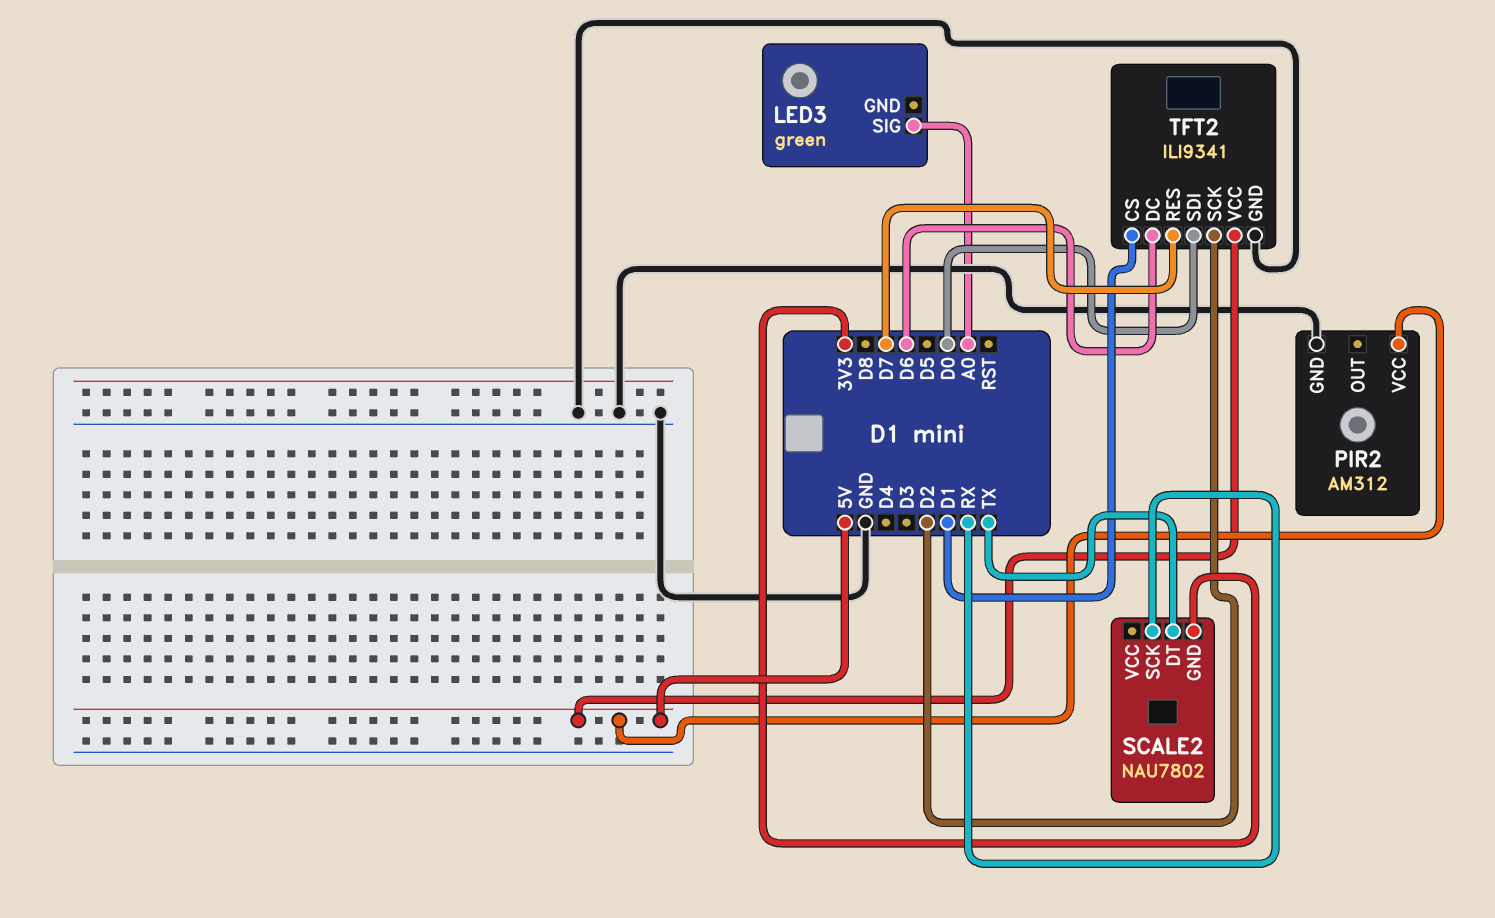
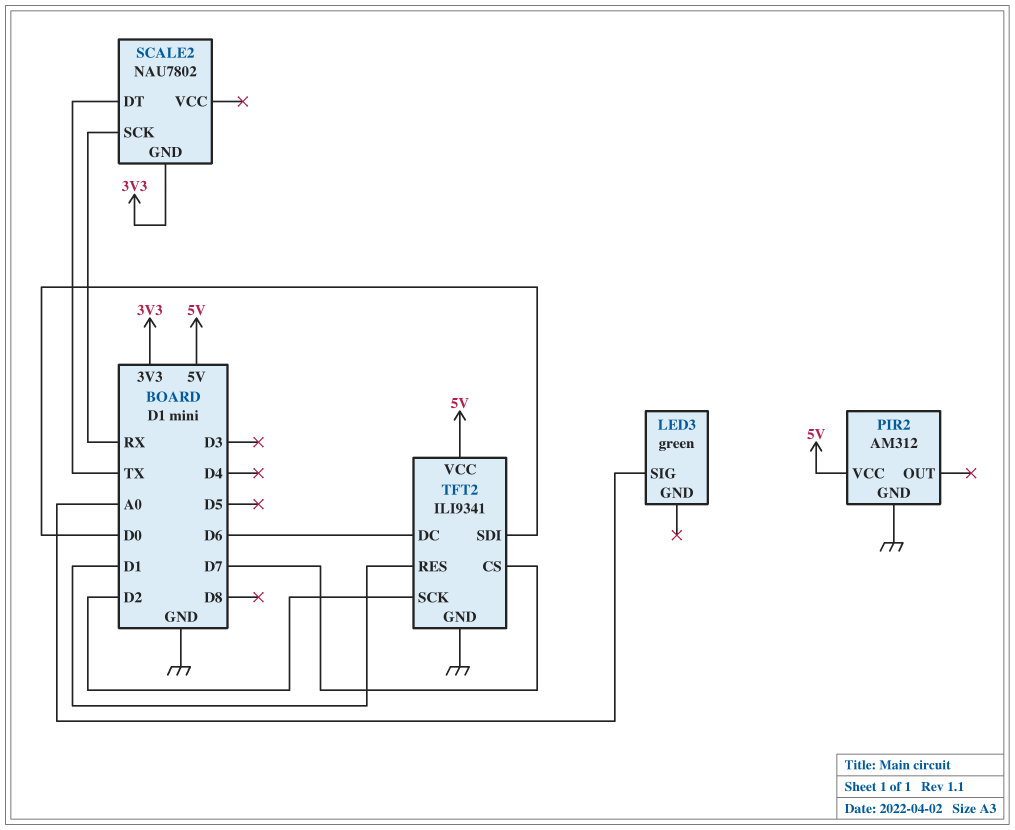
TFT2 pin CS: D1 -> D7
TFT2 pin RES: D7 -> D1

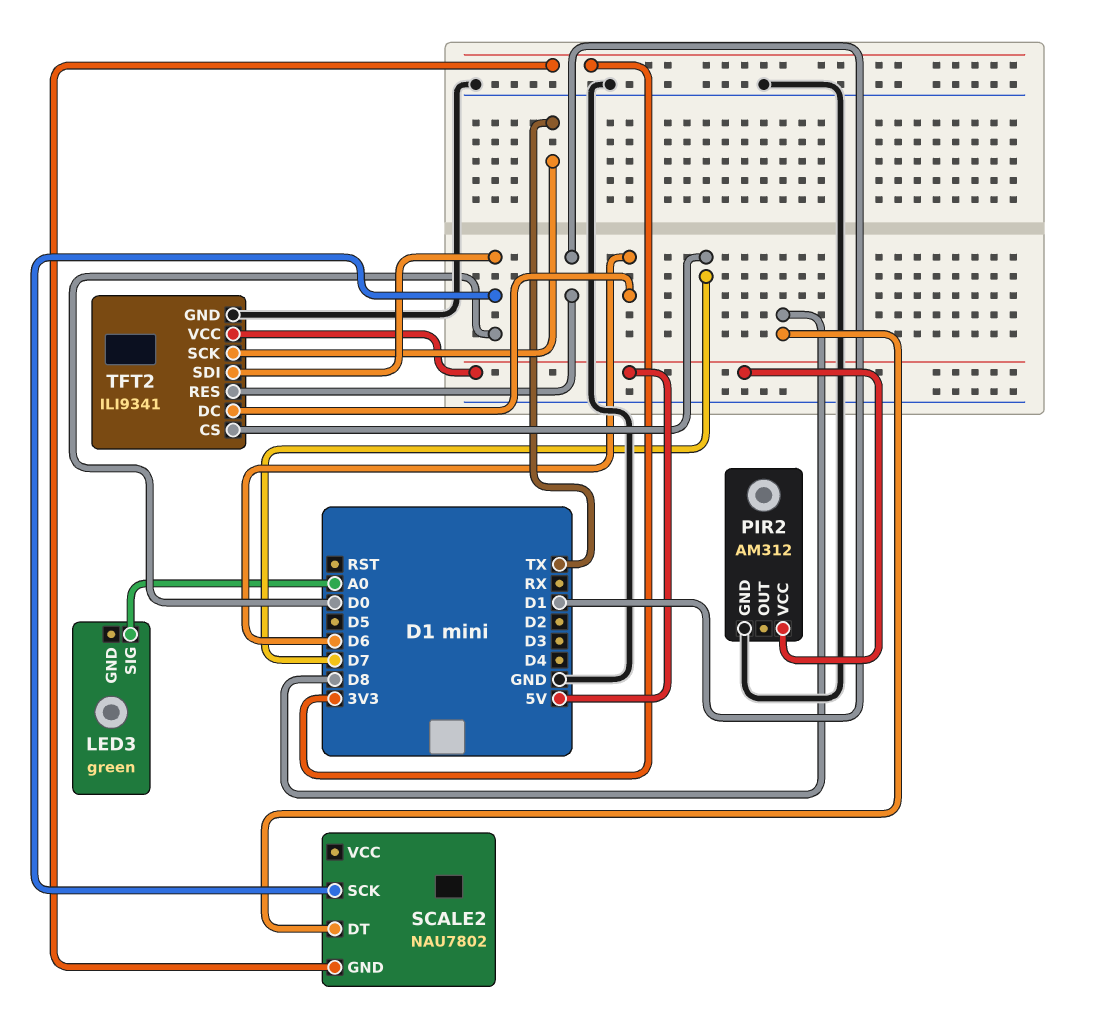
SCALE2 pin DT: TX -> D8
SCALE2 pin SCK: RX -> D0
TFT2 pin SCK: D2 -> TX

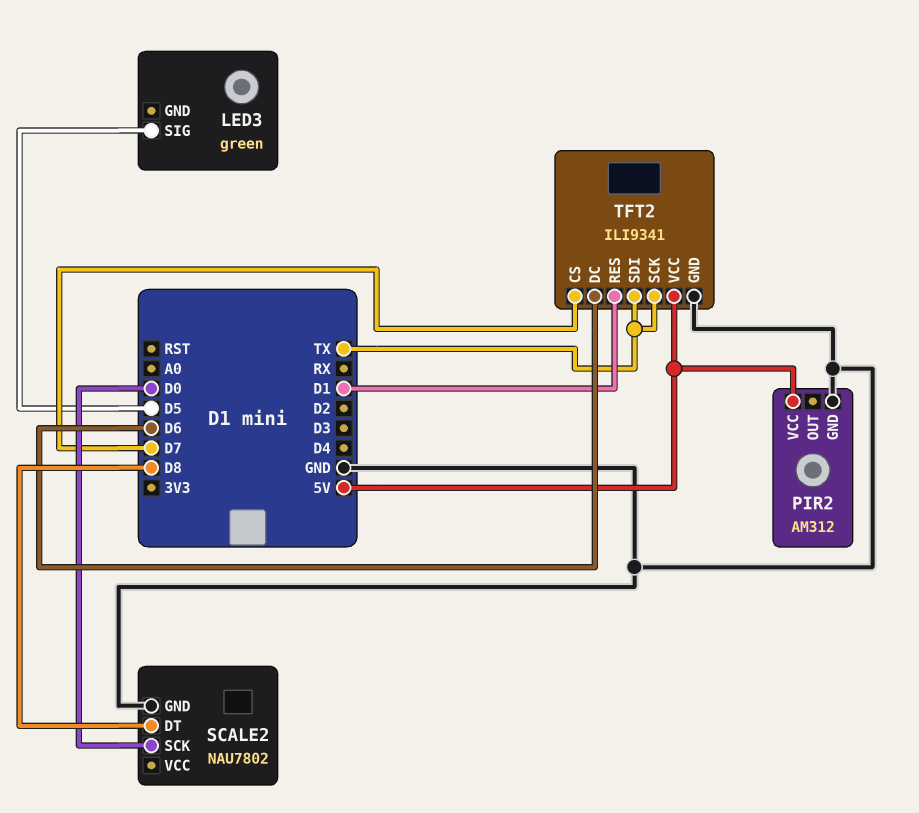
LED3 pin SIG: A0 -> D5
SCALE2 pin GND: 3V3 -> GND
TFT2 pin SDI: D0 -> TX

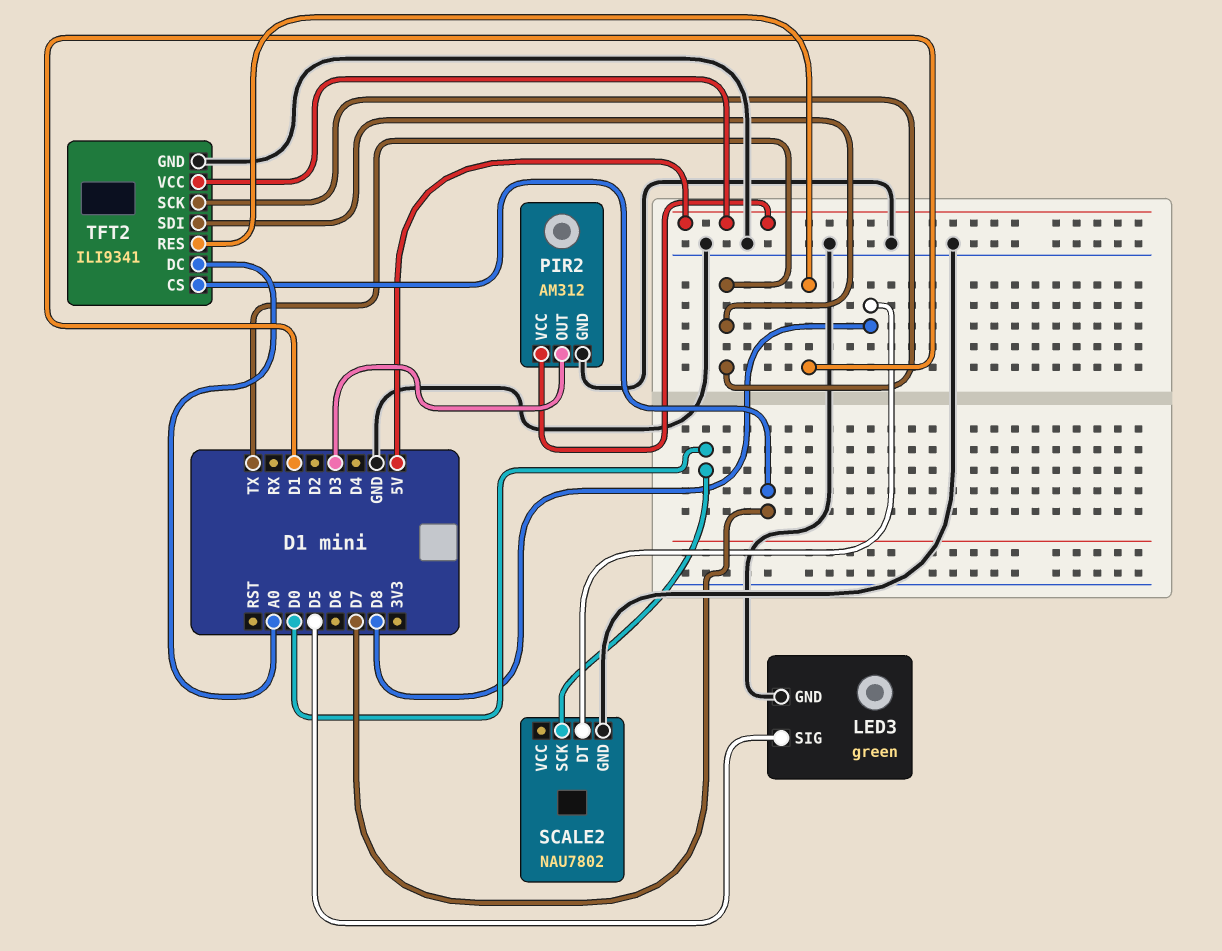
LED3 pin GND: none -> GND
PIR2 pin OUT: none -> D3
TFT2 pin DC: D6 -> A0

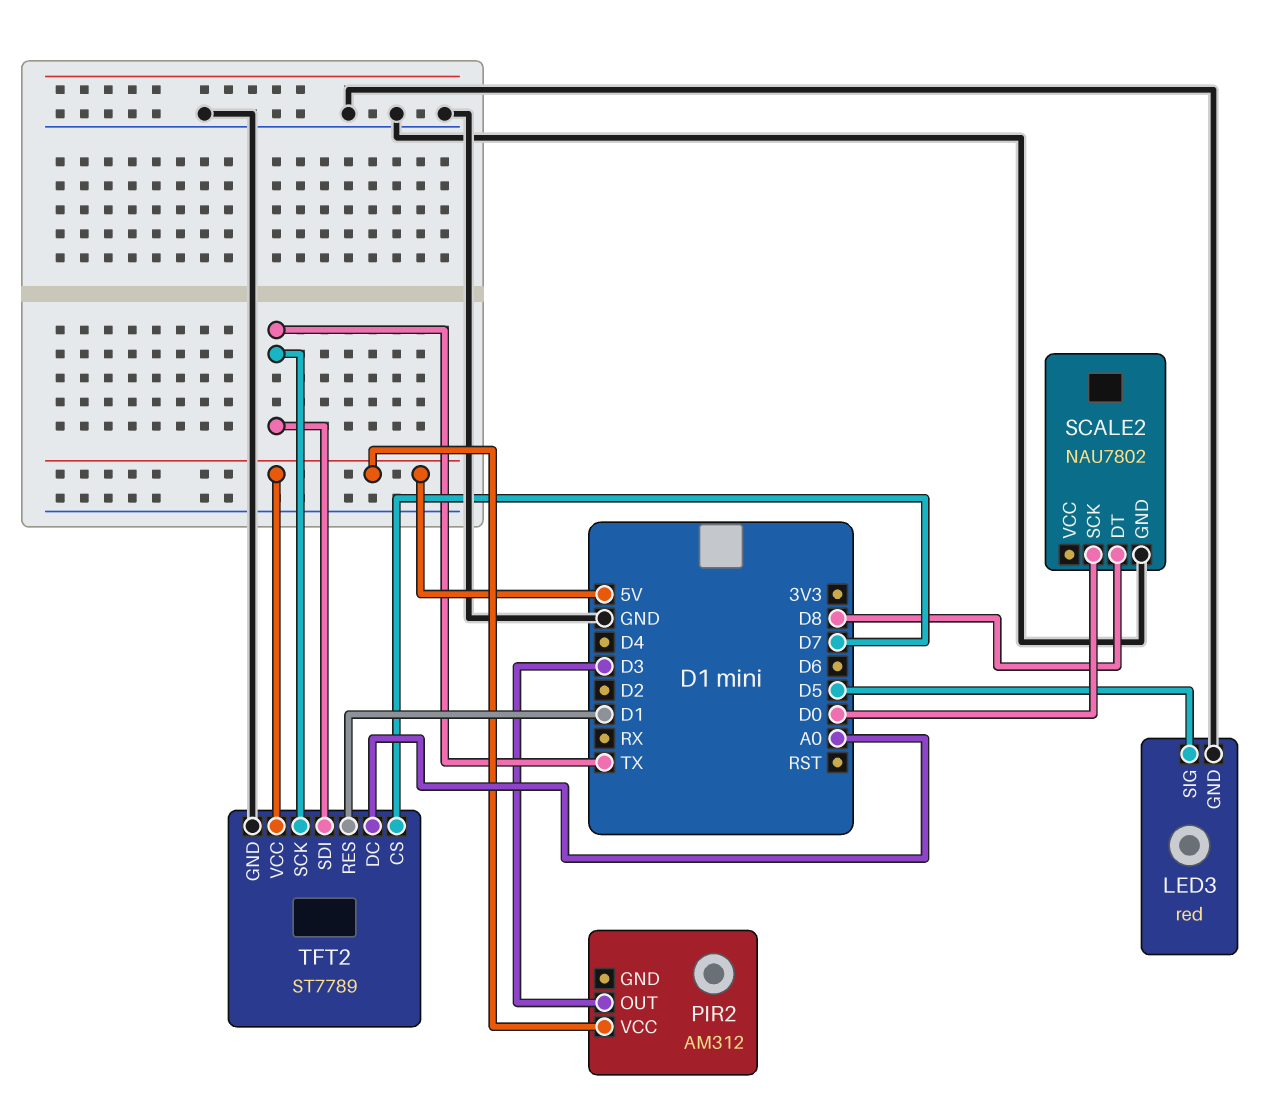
LED3: green -> red
PIR2 pin GND: GND -> none
TFT2: ILI9341 -> ST7789

